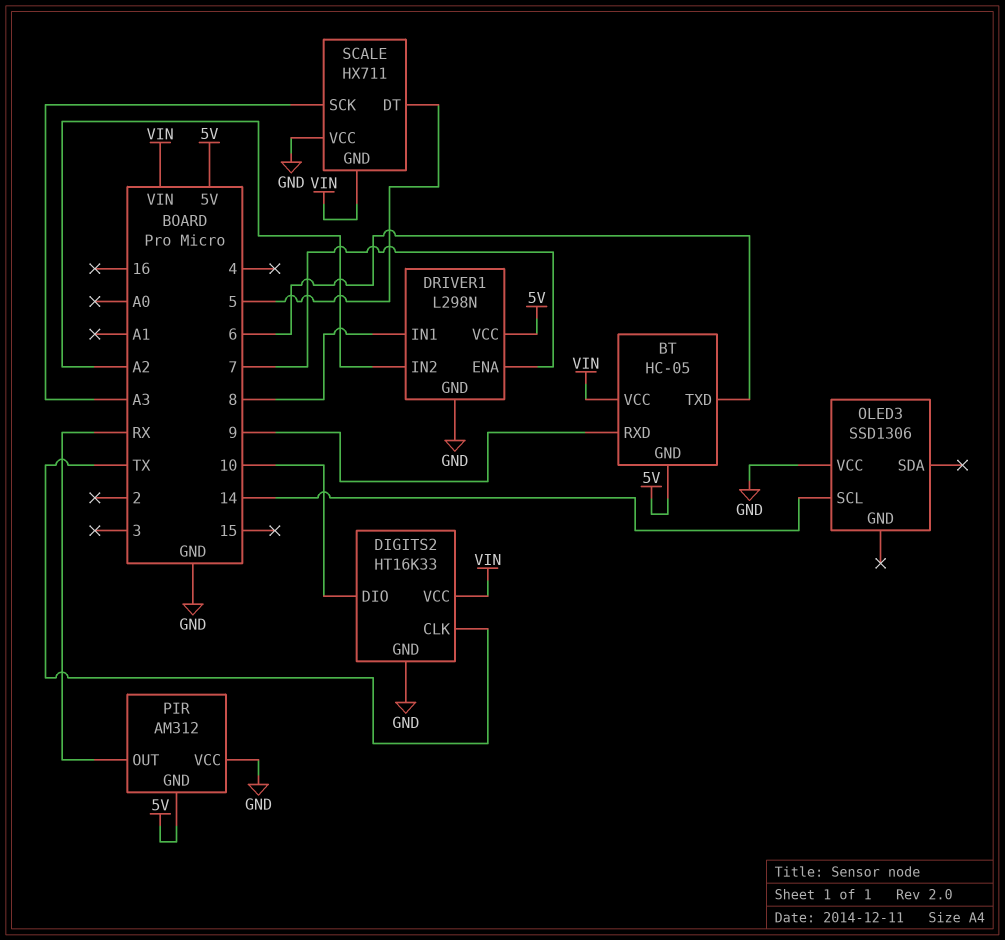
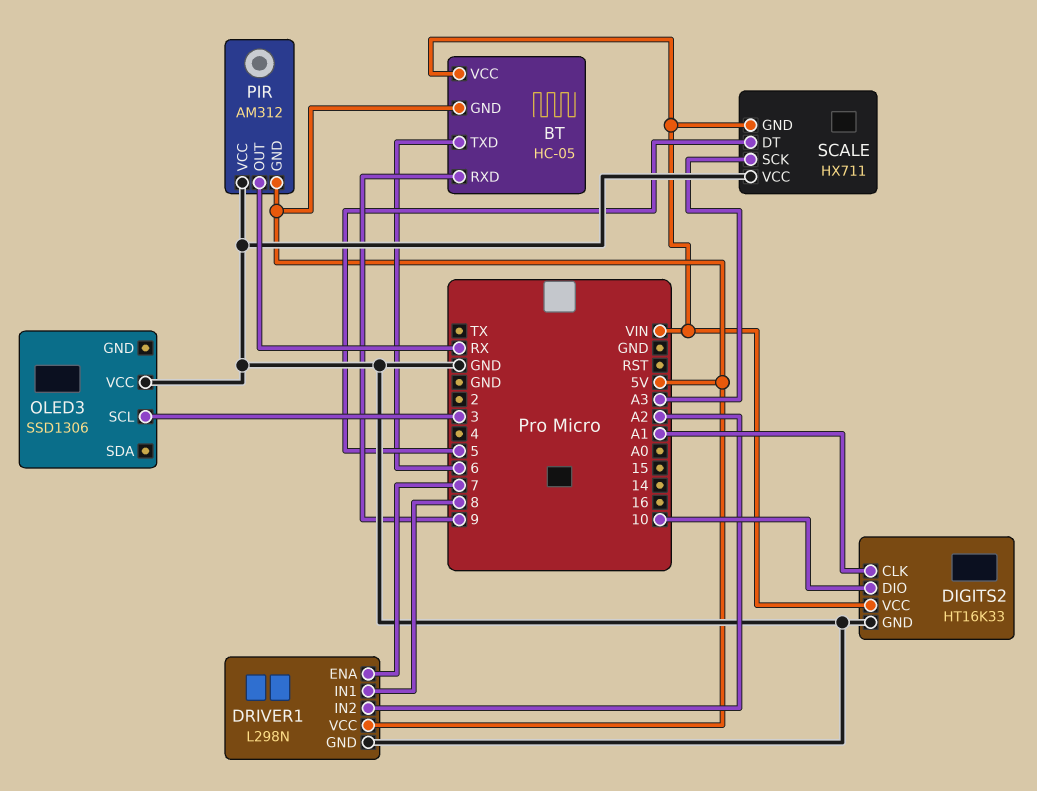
DIGITS2 pin CLK: TX -> A1
OLED3 pin SCL: 14 -> 3

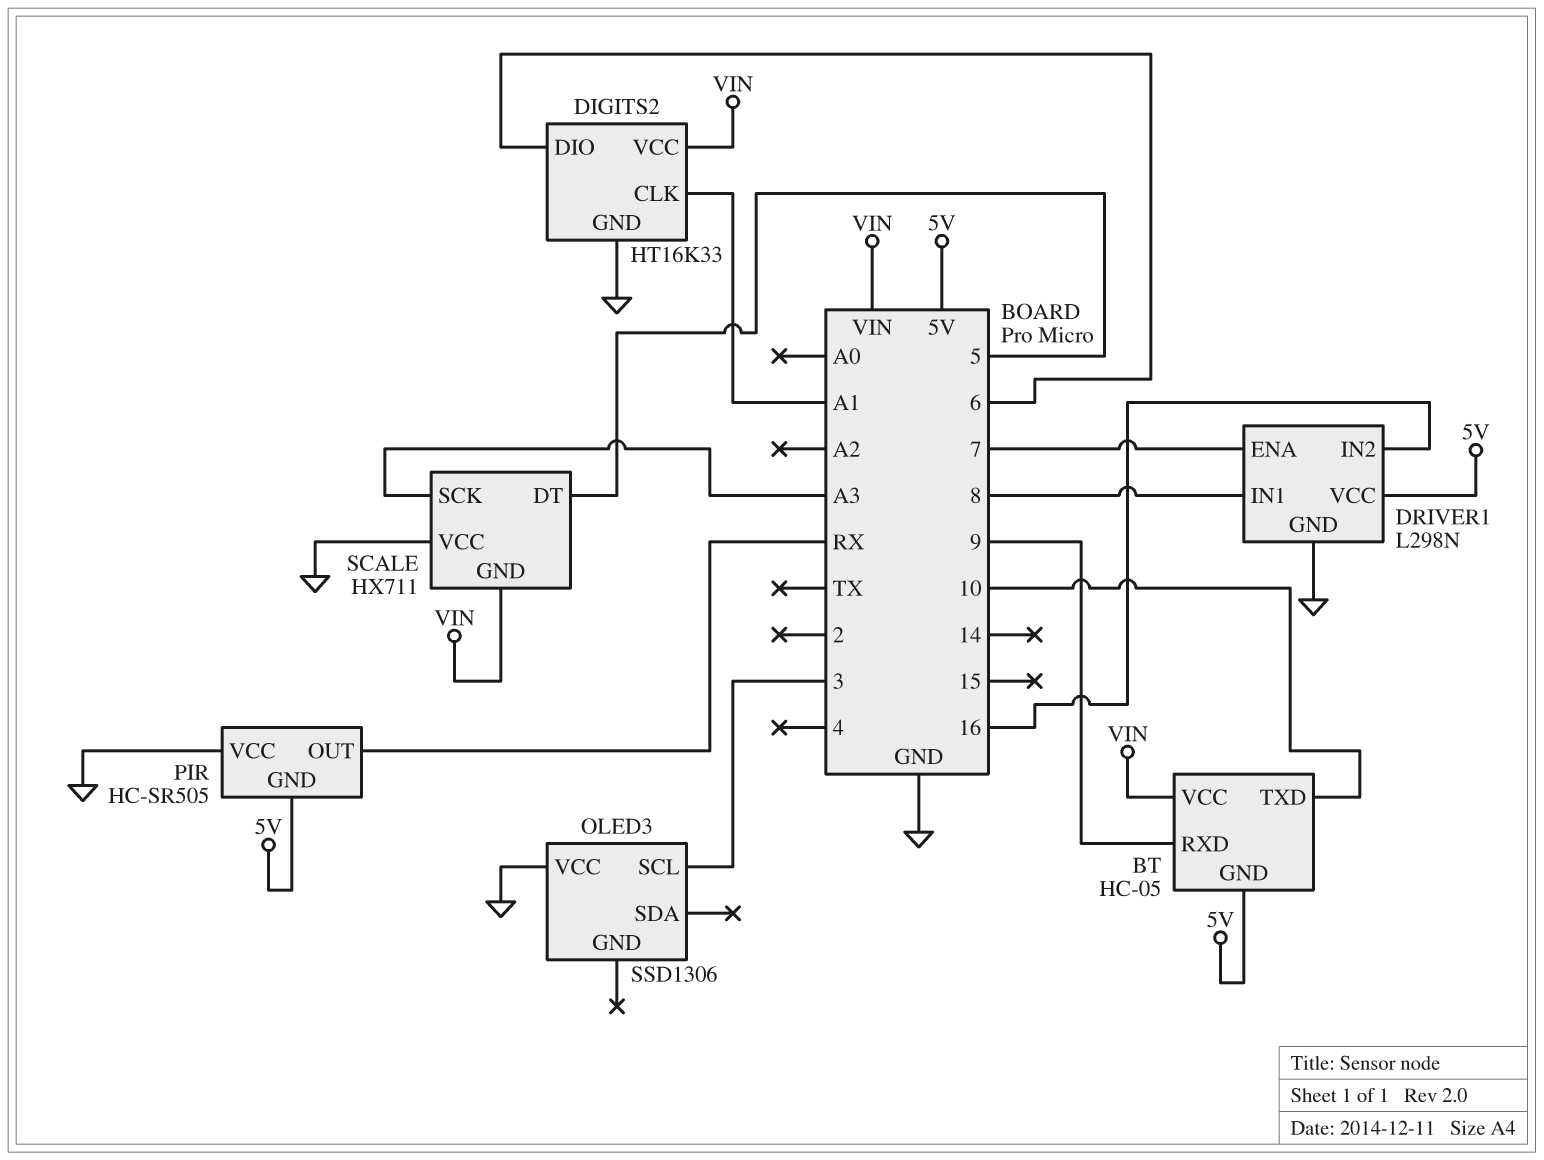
BT pin TXD: 6 -> 10
DIGITS2 pin DIO: 10 -> 6
DRIVER1 pin IN2: A2 -> 16
PIR: AM312 -> HC-SR505

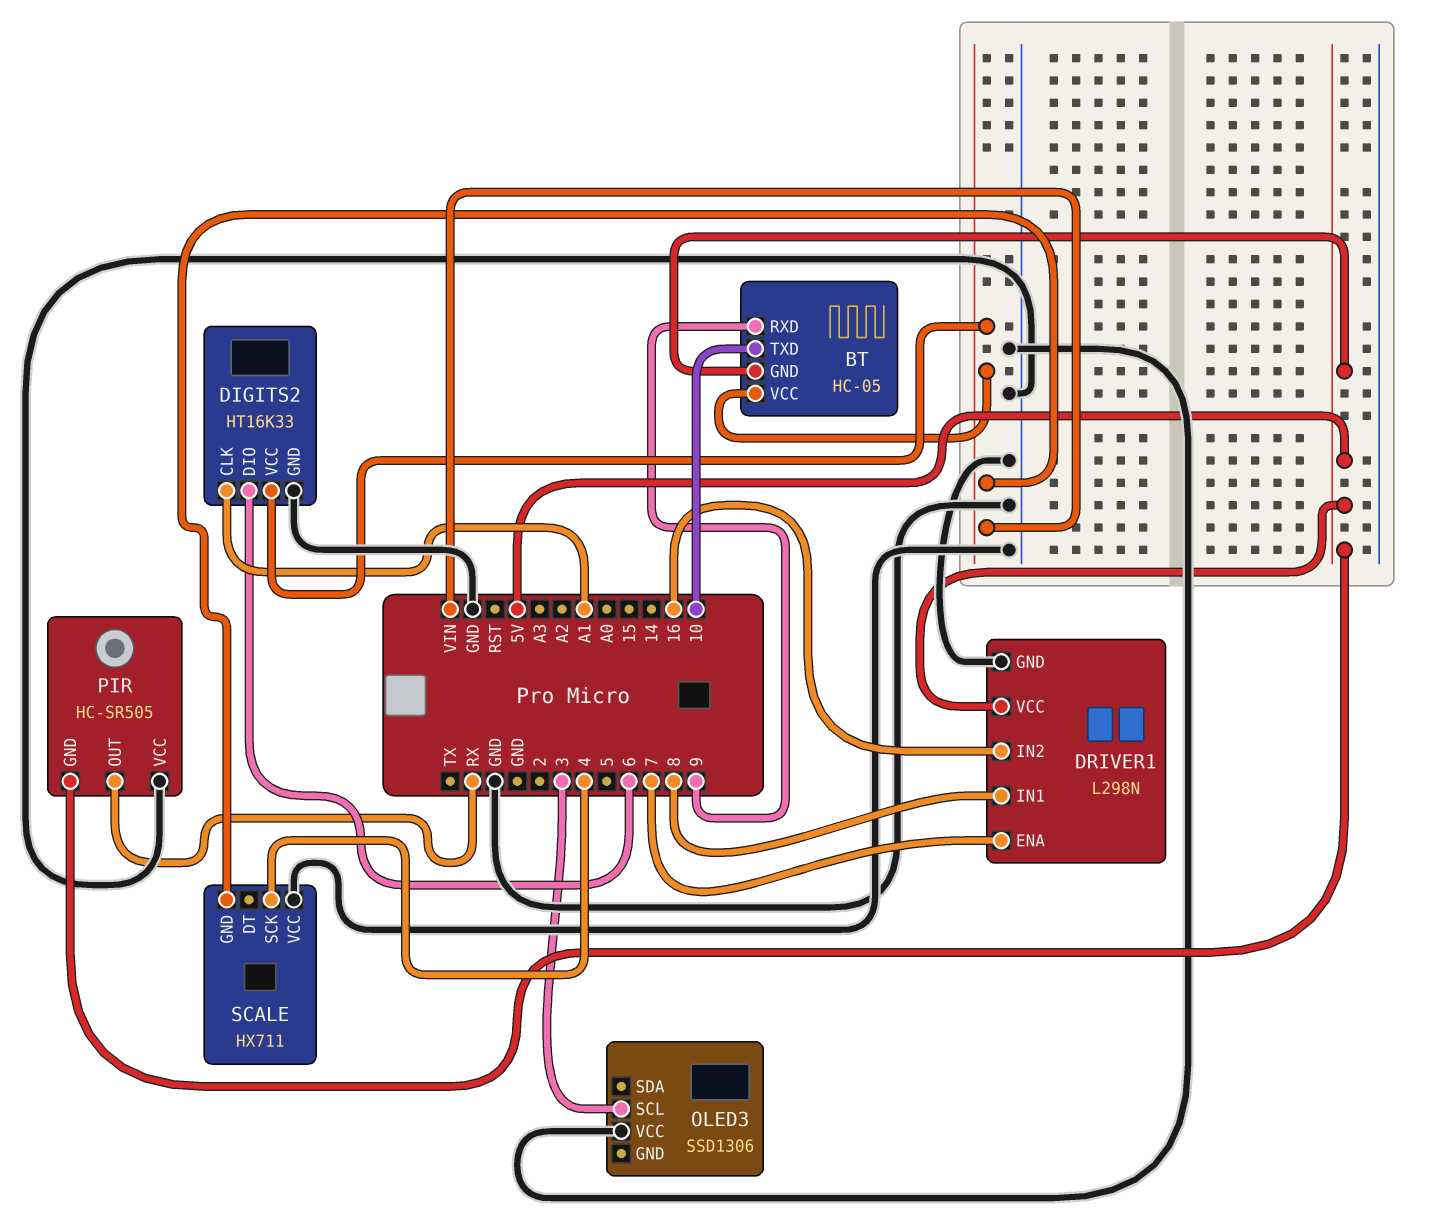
SCALE pin DT: 5 -> none
SCALE pin SCK: A3 -> 4

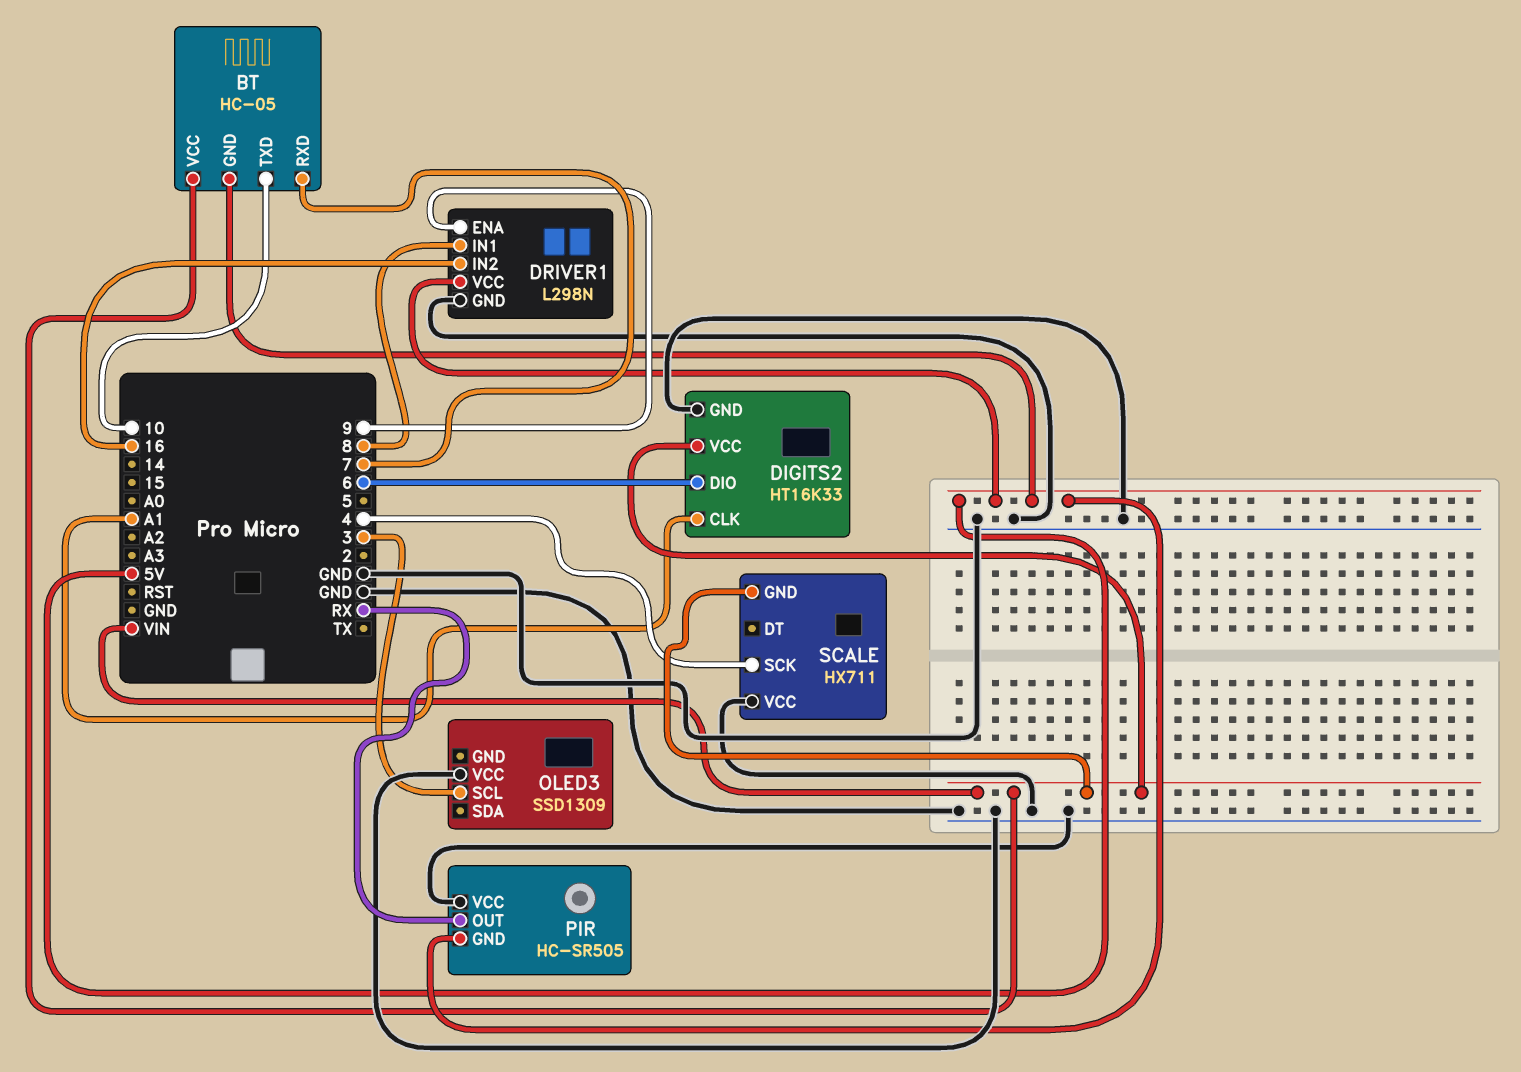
BT pin RXD: 9 -> 7
DRIVER1 pin ENA: 7 -> 9
OLED3: SSD1306 -> SSD1309

